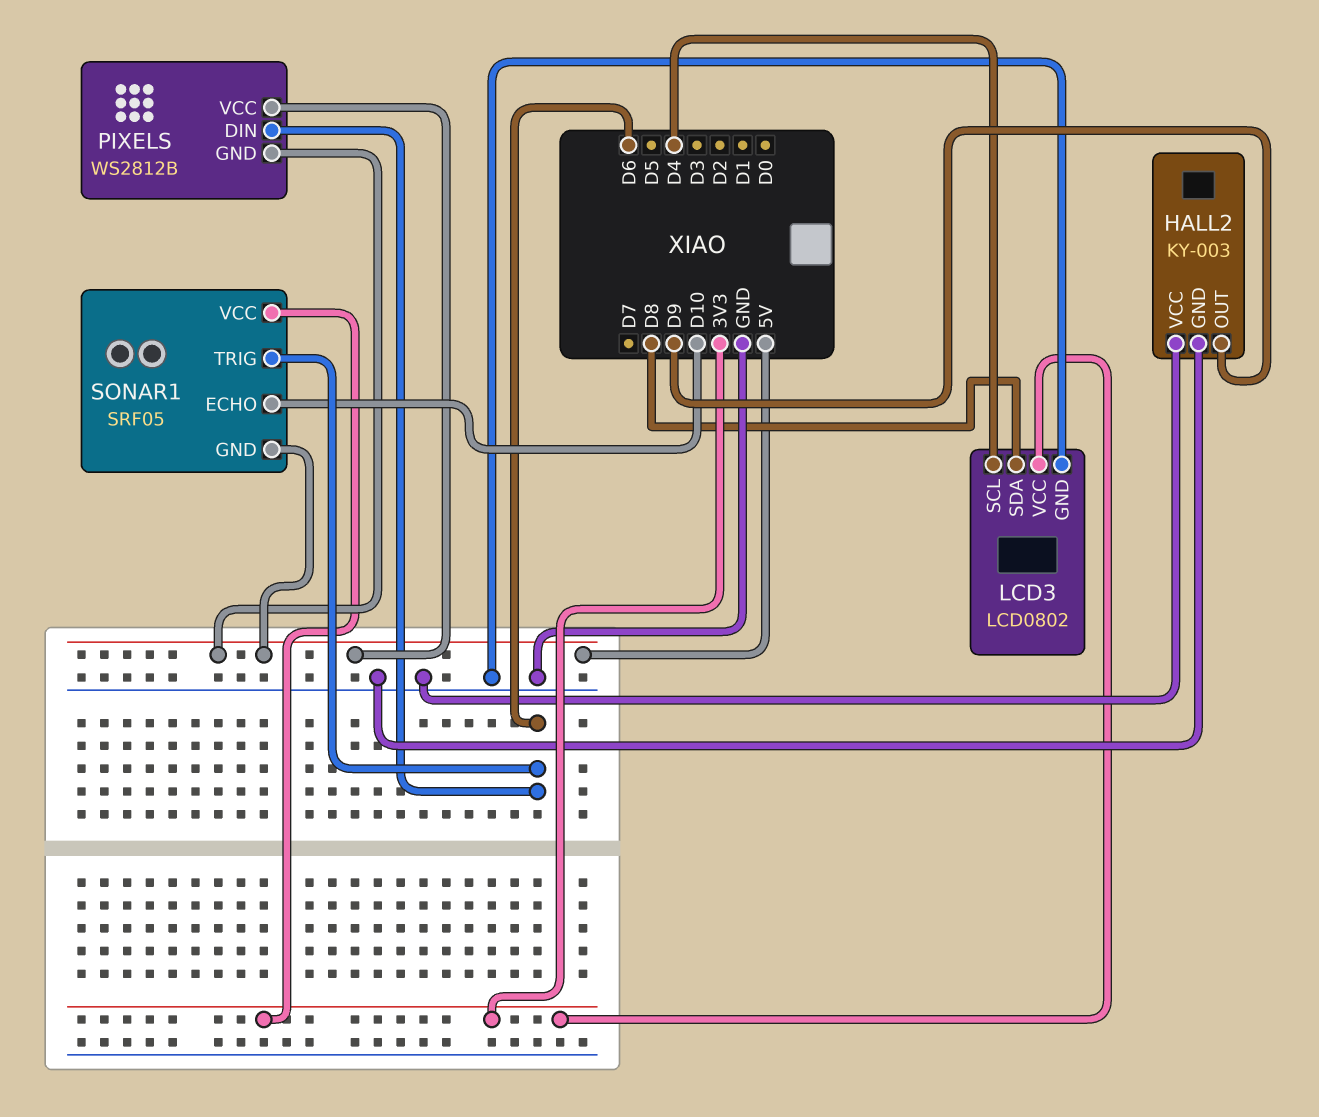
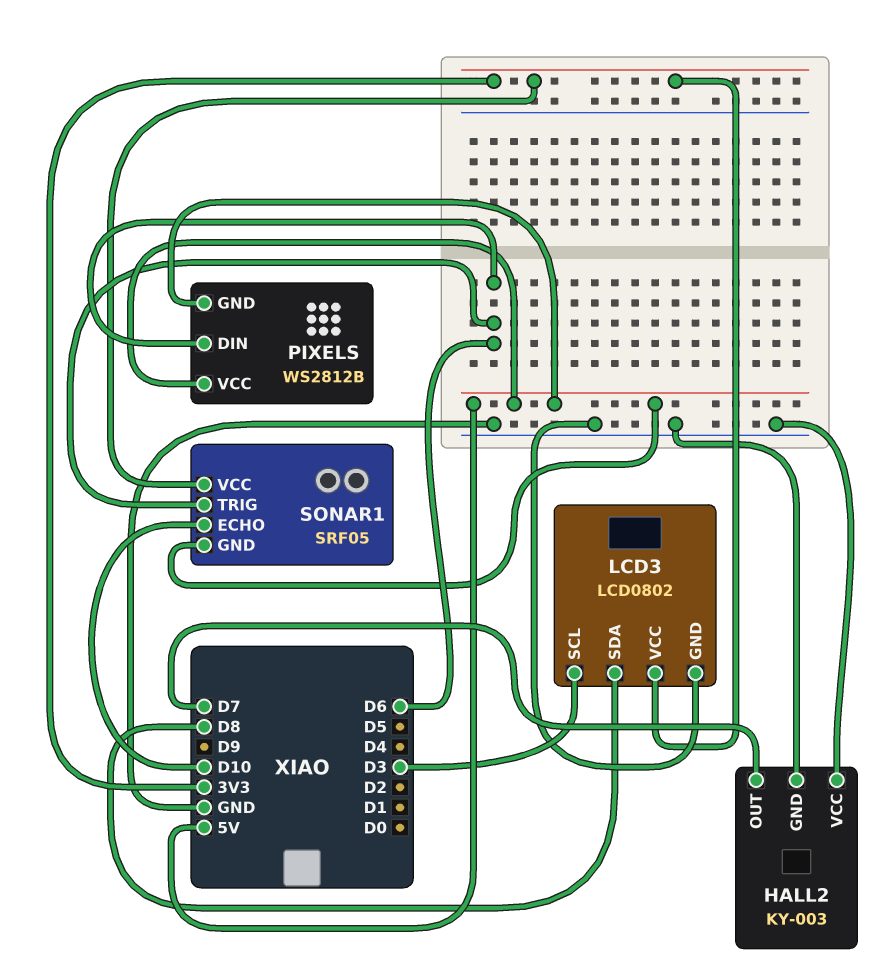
HALL2 pin OUT: D9 -> D7
LCD3 pin SCL: D4 -> D3

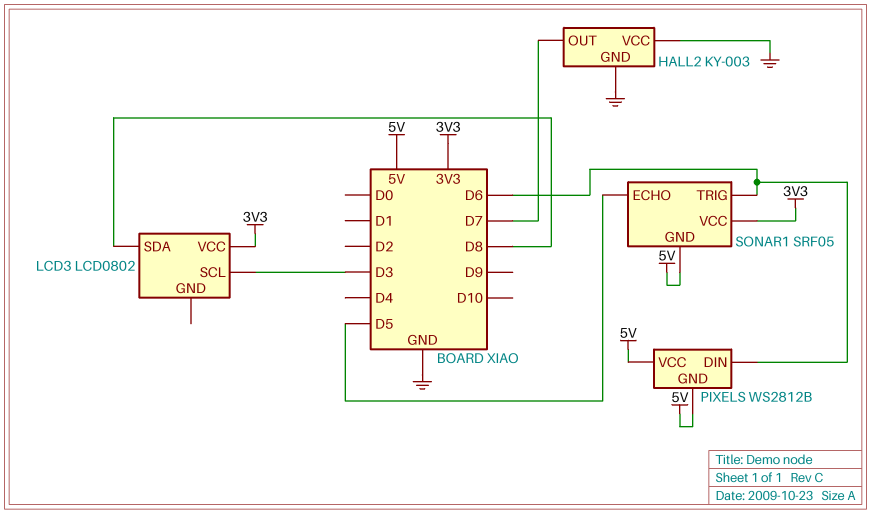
LCD3 pin GND: GND -> none
SONAR1 pin ECHO: D10 -> D5

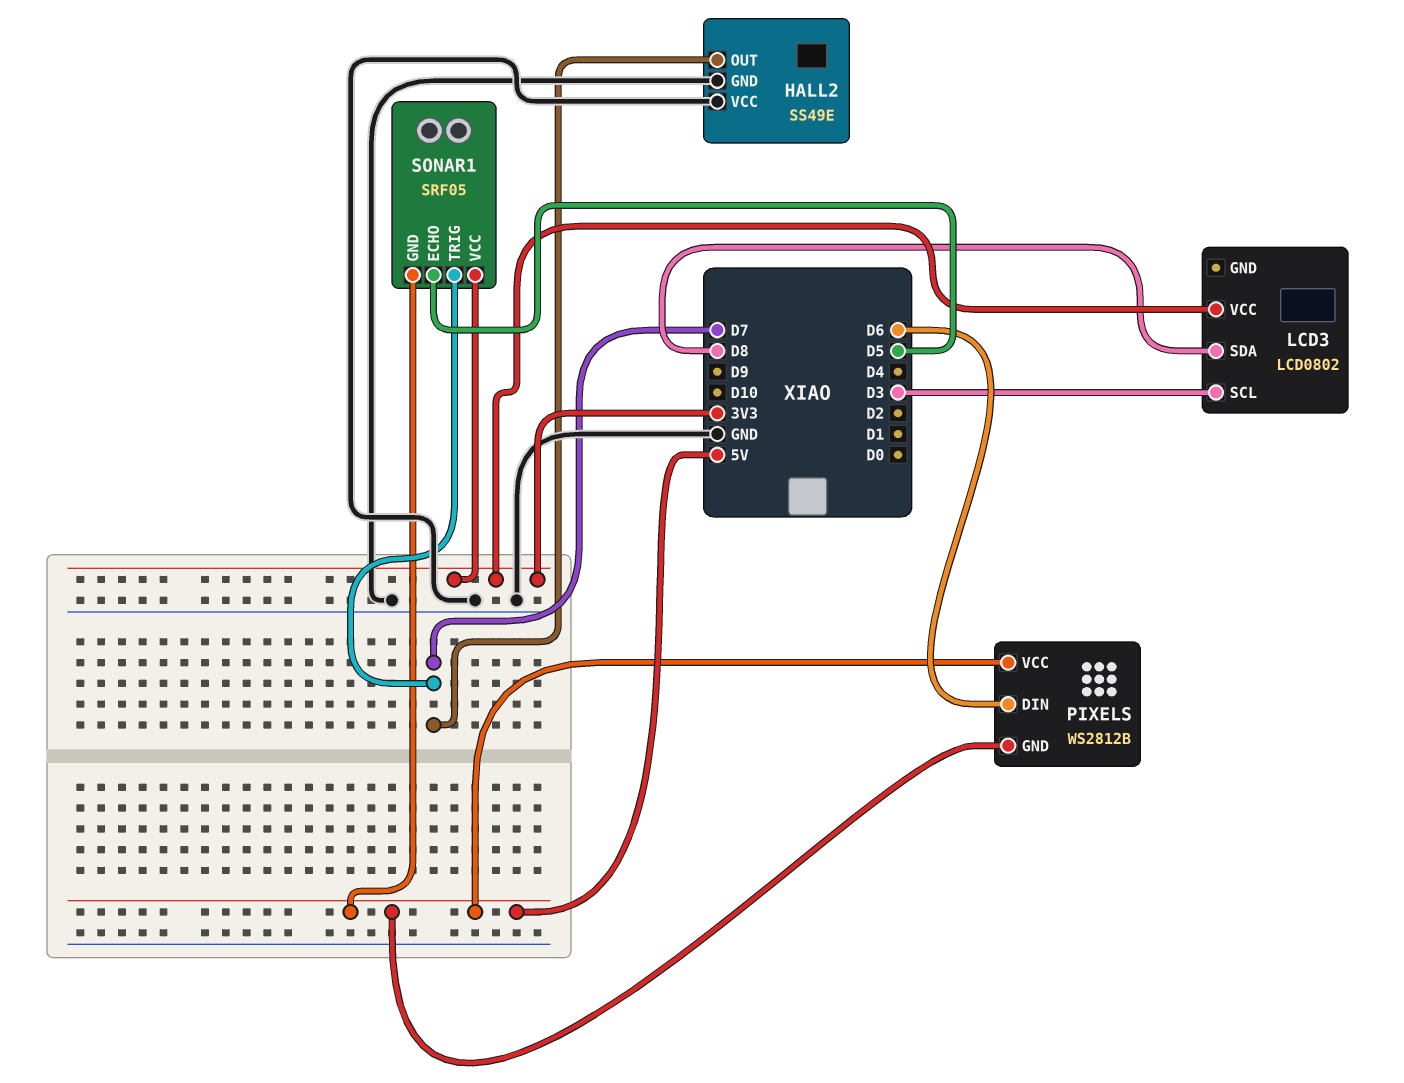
HALL2: KY-003 -> SS49E
SONAR1 pin TRIG: D6 -> D7

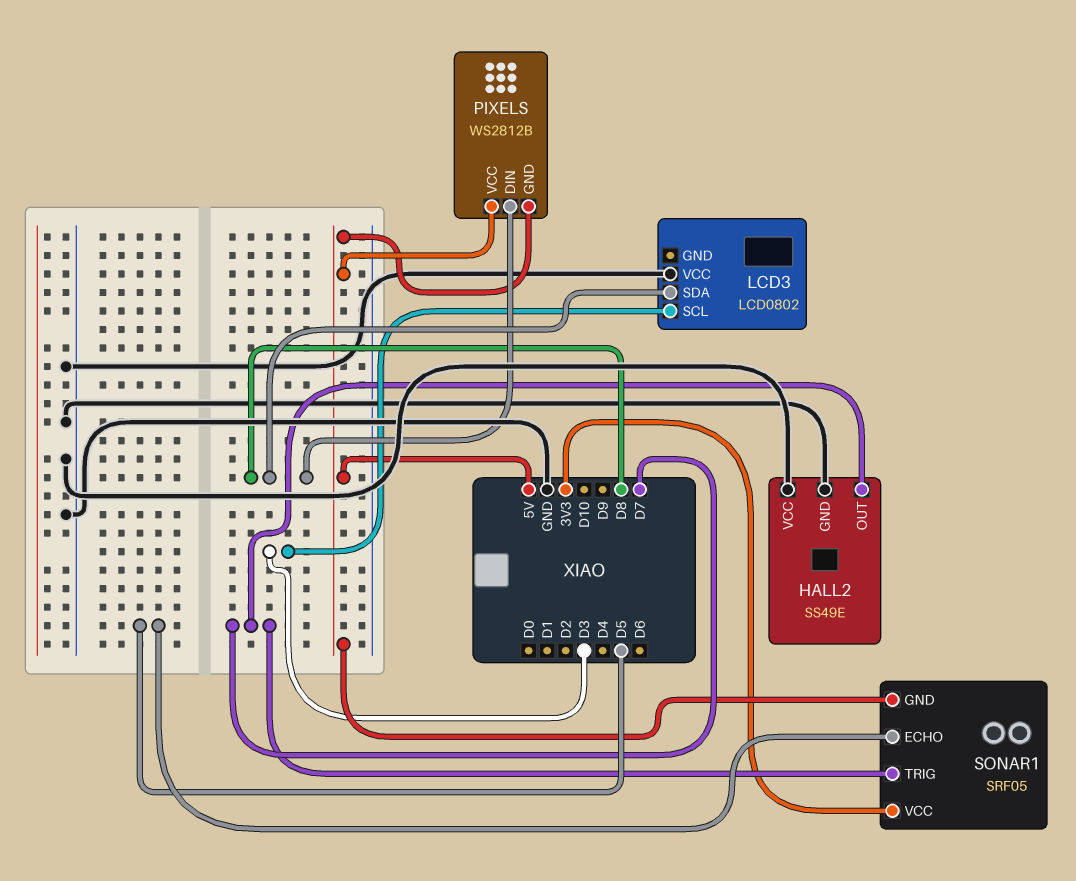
LCD3 pin VCC: 3V3 -> GND
PIXELS pin DIN: D6 -> D8

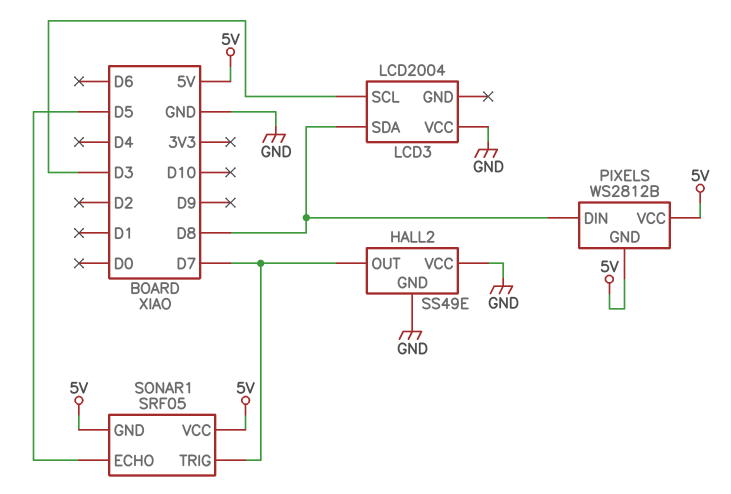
LCD3: LCD0802 -> LCD2004
SONAR1 pin VCC: 3V3 -> 5V

